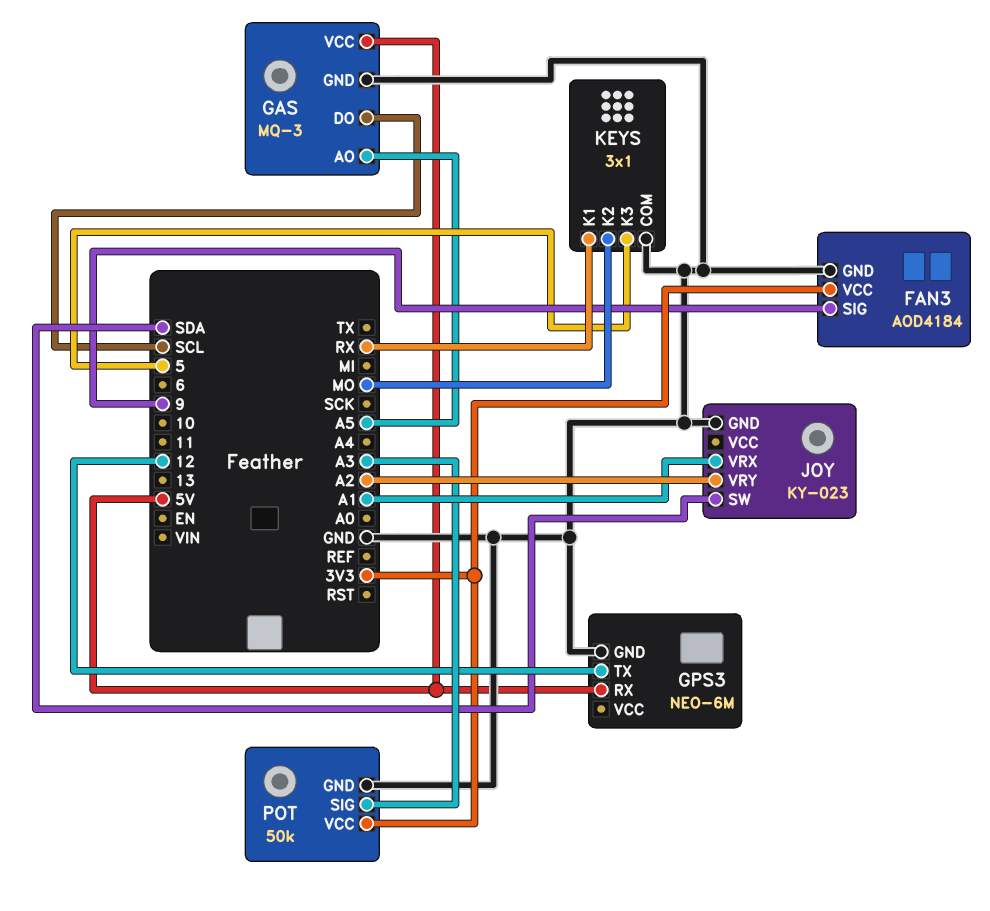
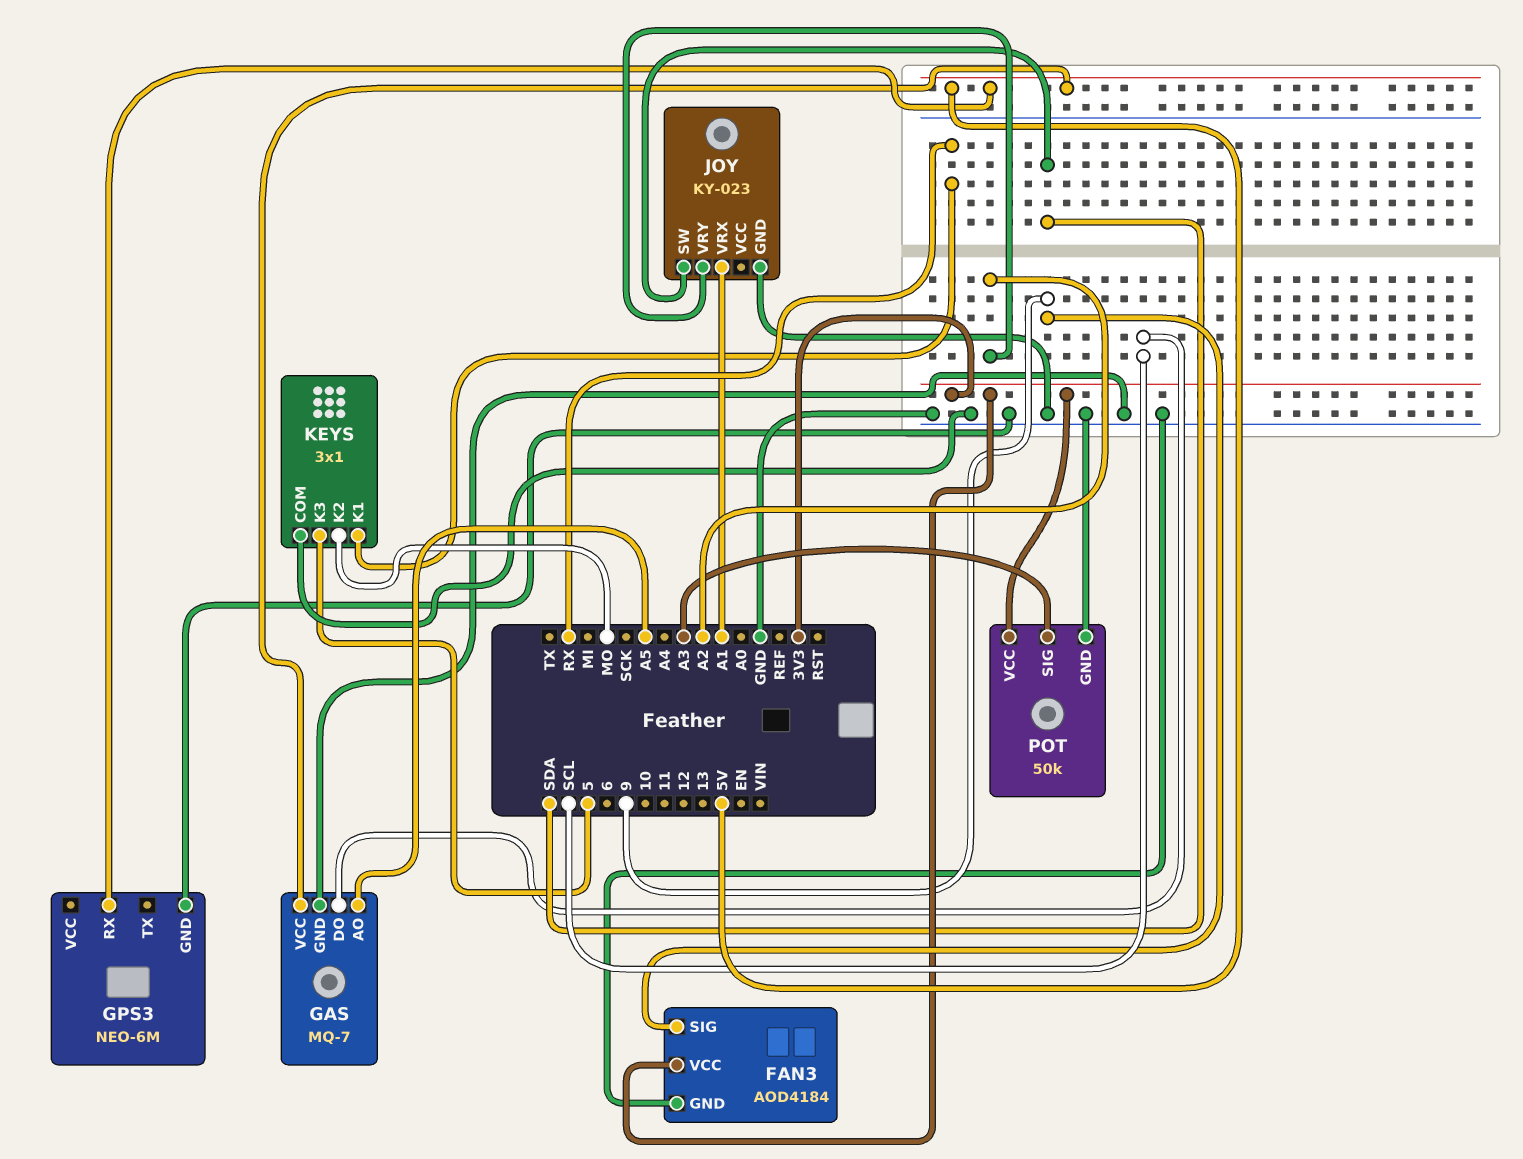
GAS: MQ-3 -> MQ-7
GPS3 pin TX: 12 -> none

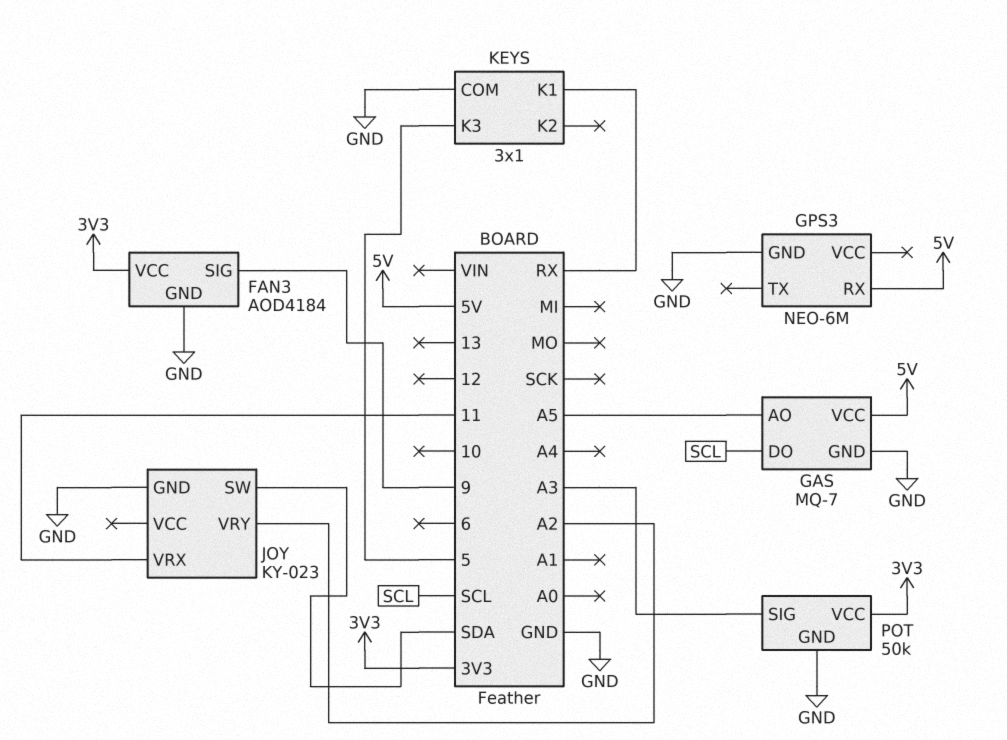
JOY pin VRX: A1 -> 11
KEYS pin K2: MO -> none

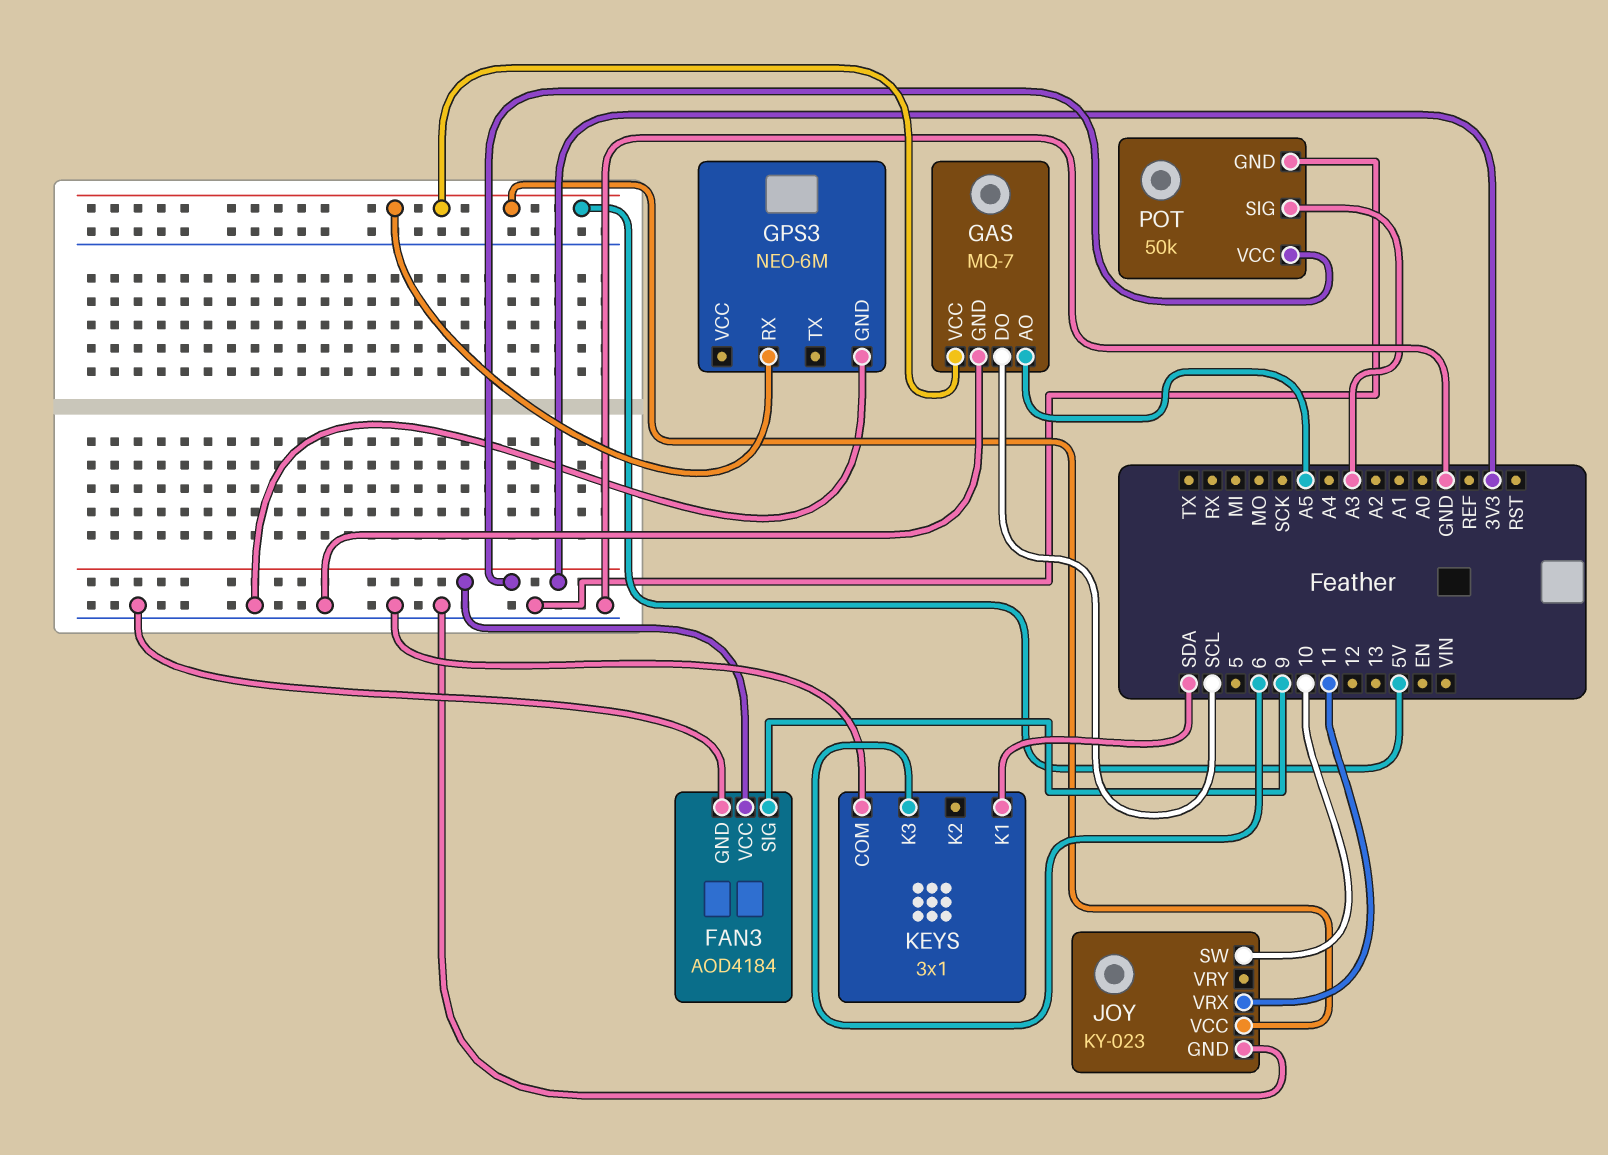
JOY pin SW: SDA -> 10
JOY pin VCC: none -> 5V
JOY pin VRY: A2 -> none
KEYS pin K1: RX -> SDA
KEYS pin K3: 5 -> 6

